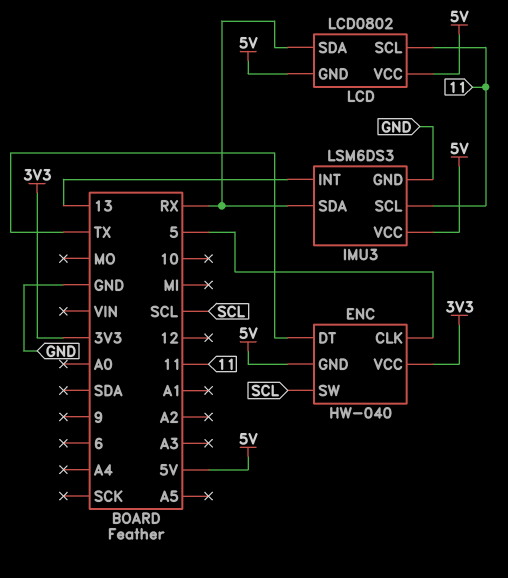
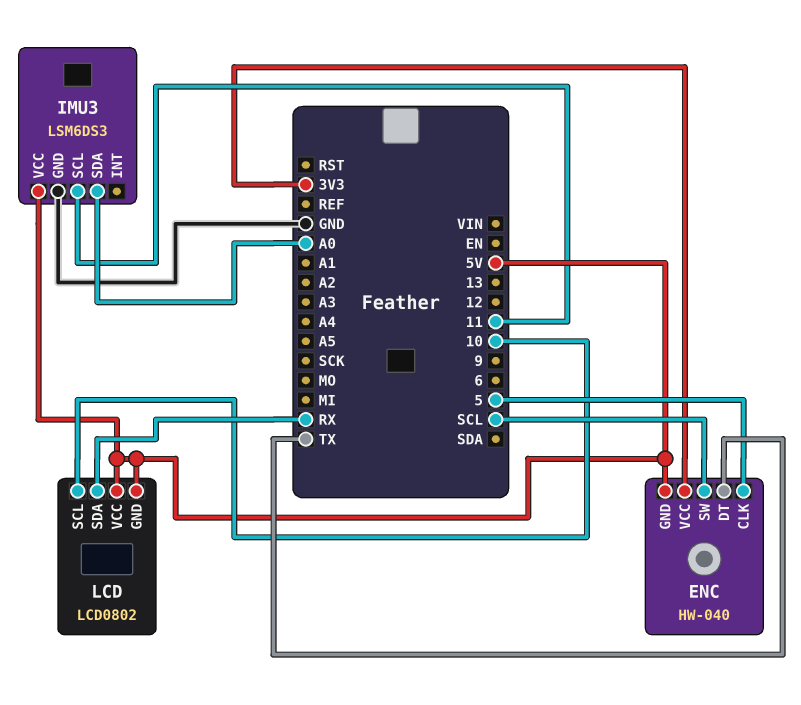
IMU3 pin INT: 13 -> none
IMU3 pin SDA: RX -> A0
LCD pin SCL: 11 -> 10

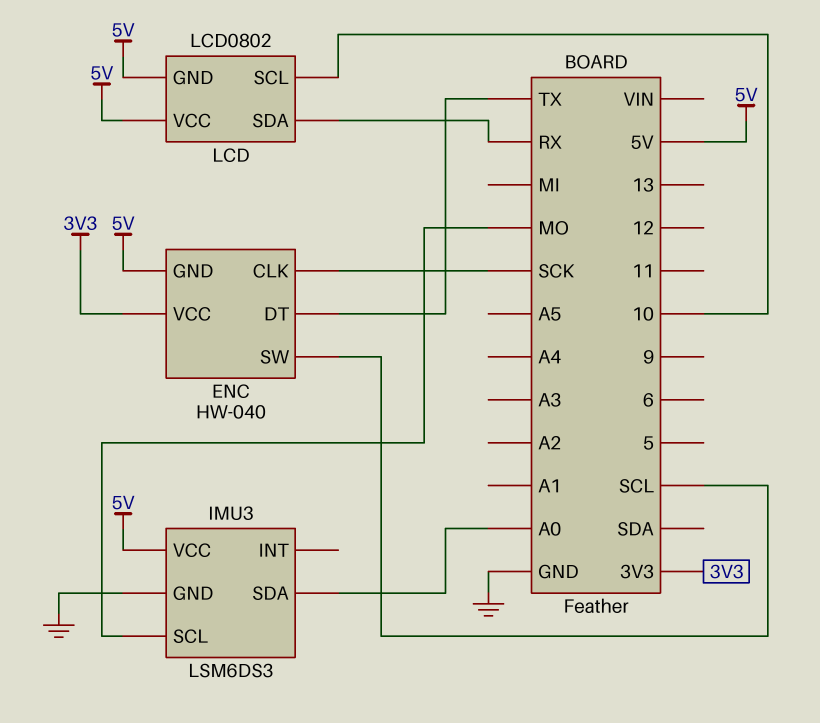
ENC pin CLK: 5 -> SCK
IMU3 pin SCL: 11 -> MO

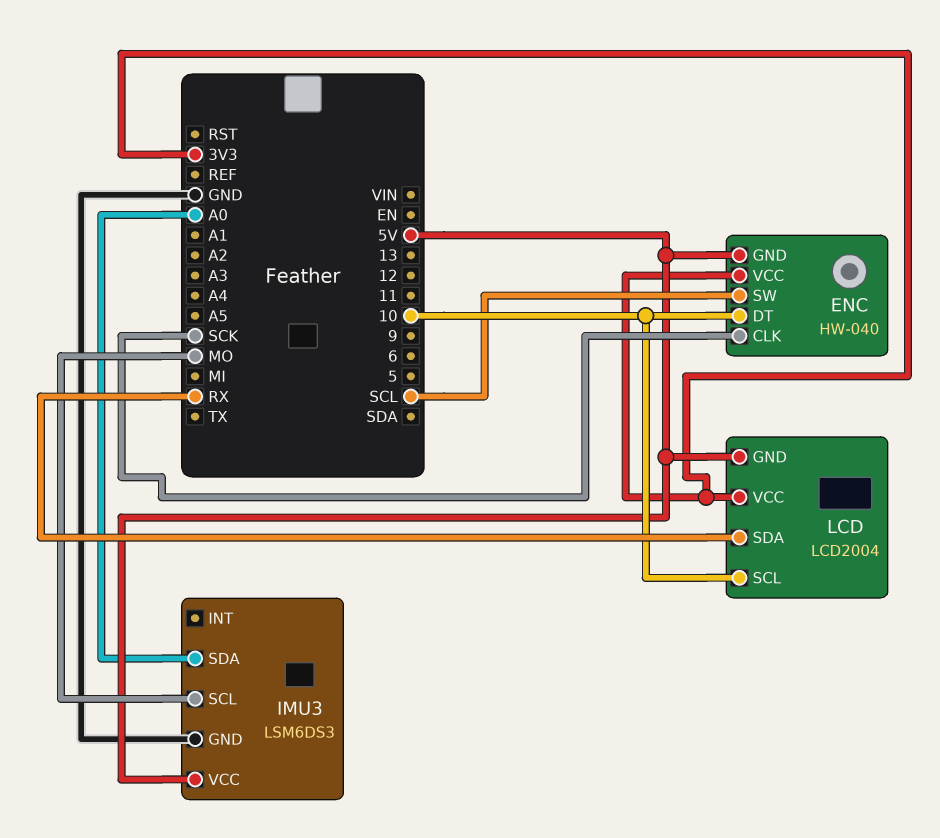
ENC pin DT: TX -> 10
LCD: LCD0802 -> LCD2004
LCD pin VCC: 5V -> 3V3

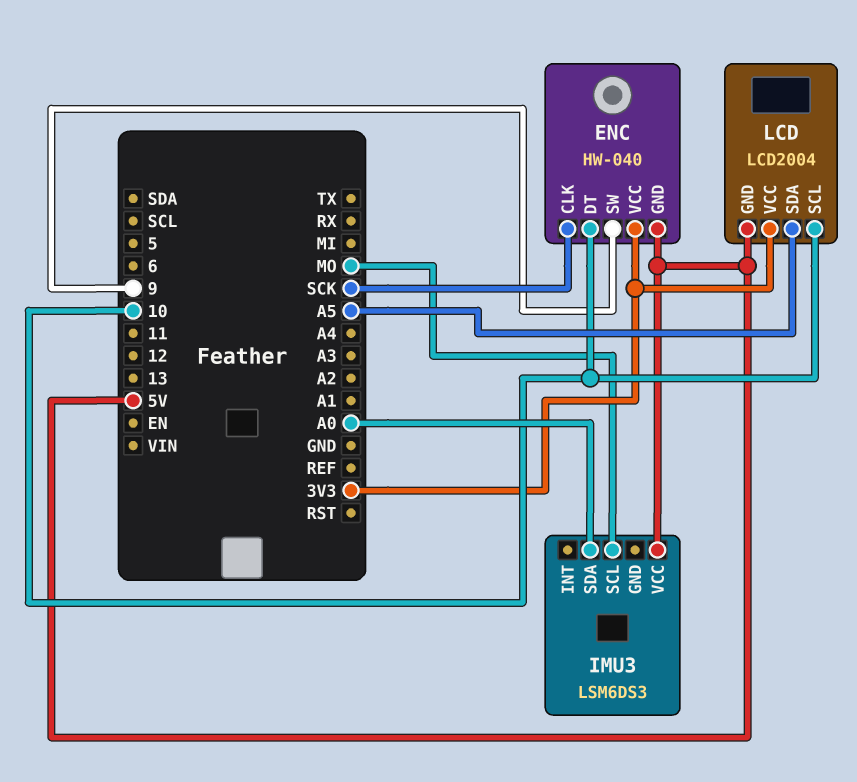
ENC pin SW: SCL -> 9
IMU3 pin GND: GND -> none
LCD pin SDA: RX -> A5

